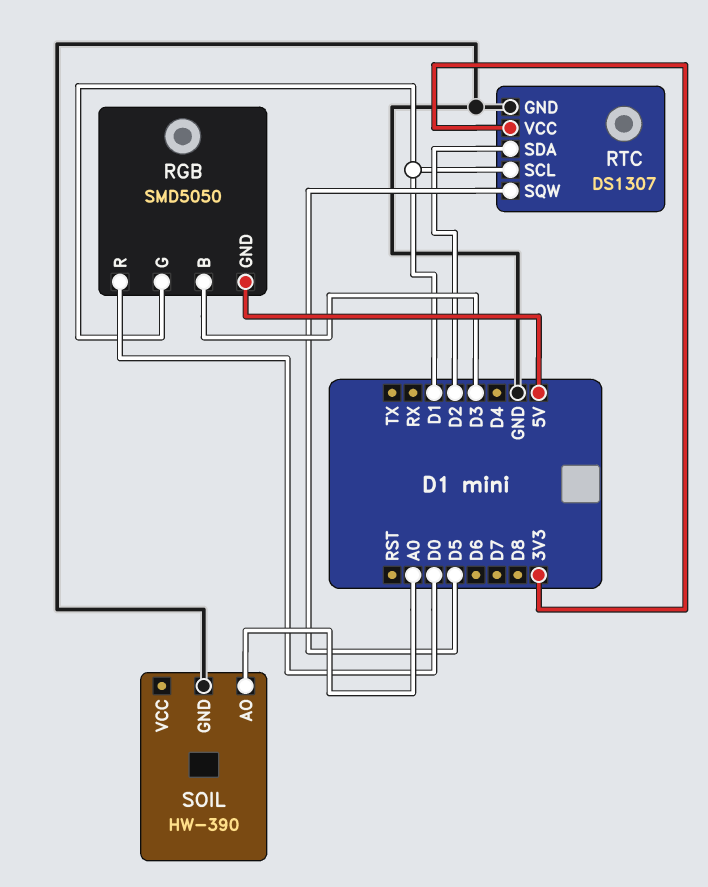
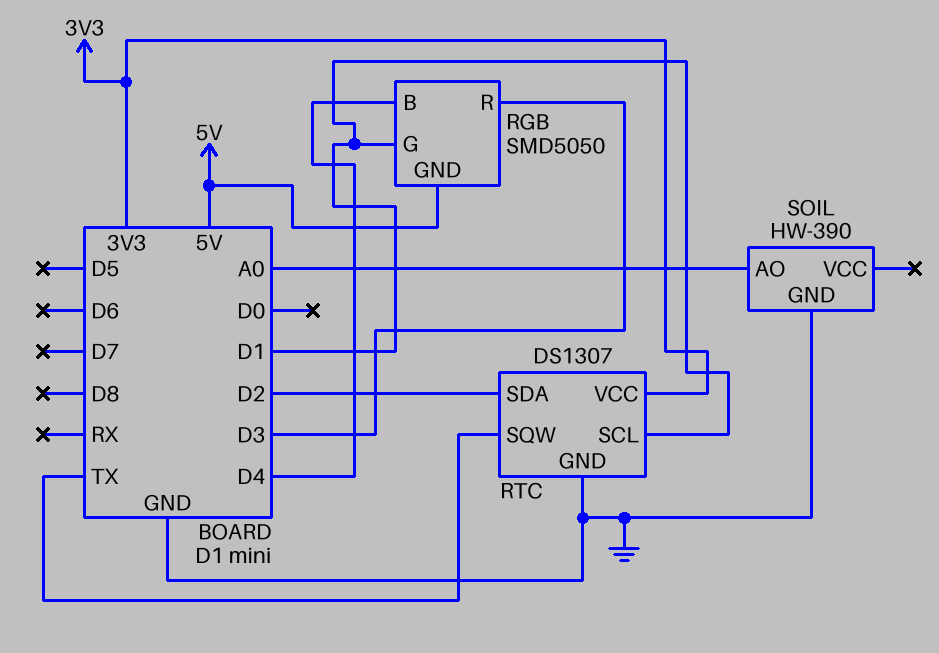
RGB pin B: D3 -> D4
RGB pin R: D0 -> D3
RTC pin SQW: D5 -> TX

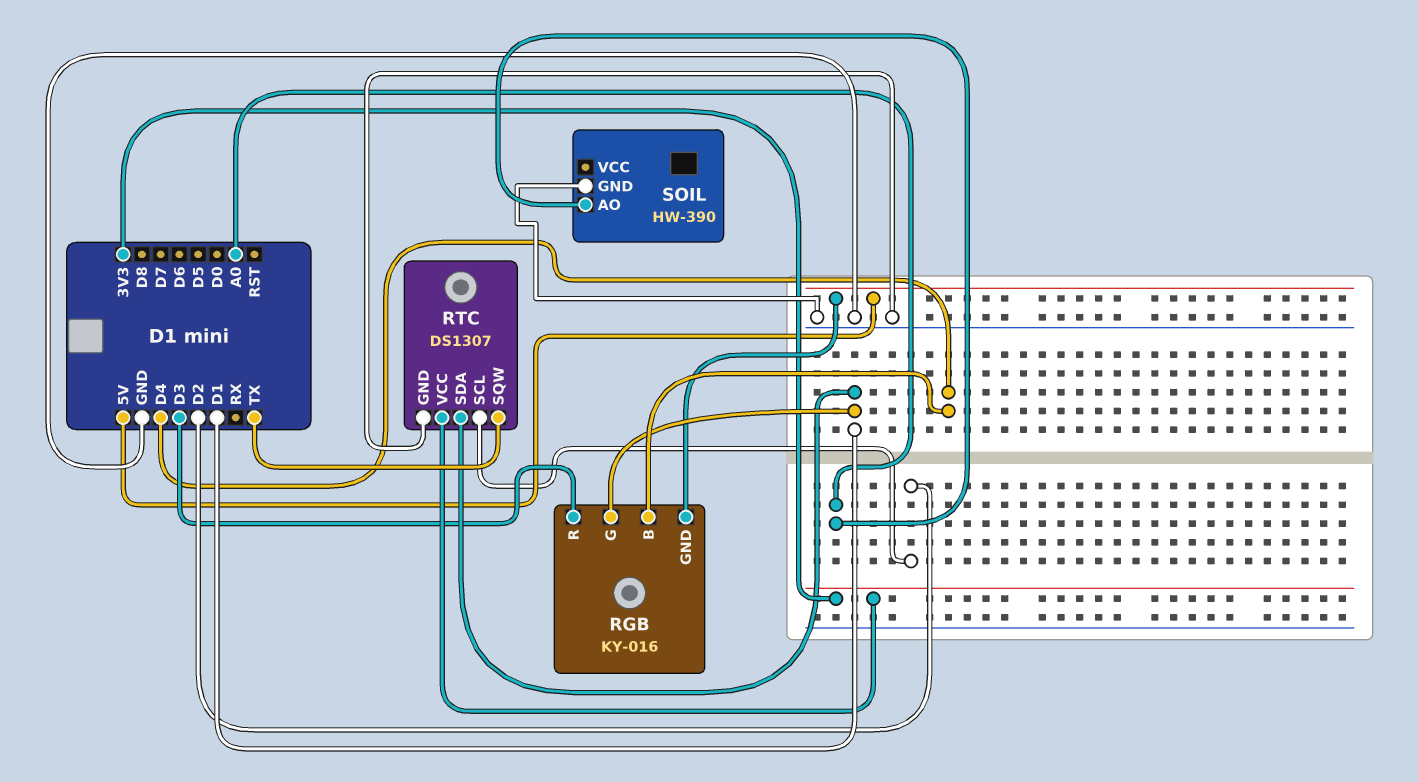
RGB: SMD5050 -> KY-016
RTC pin SCL: D1 -> D2
RTC pin SDA: D2 -> D1

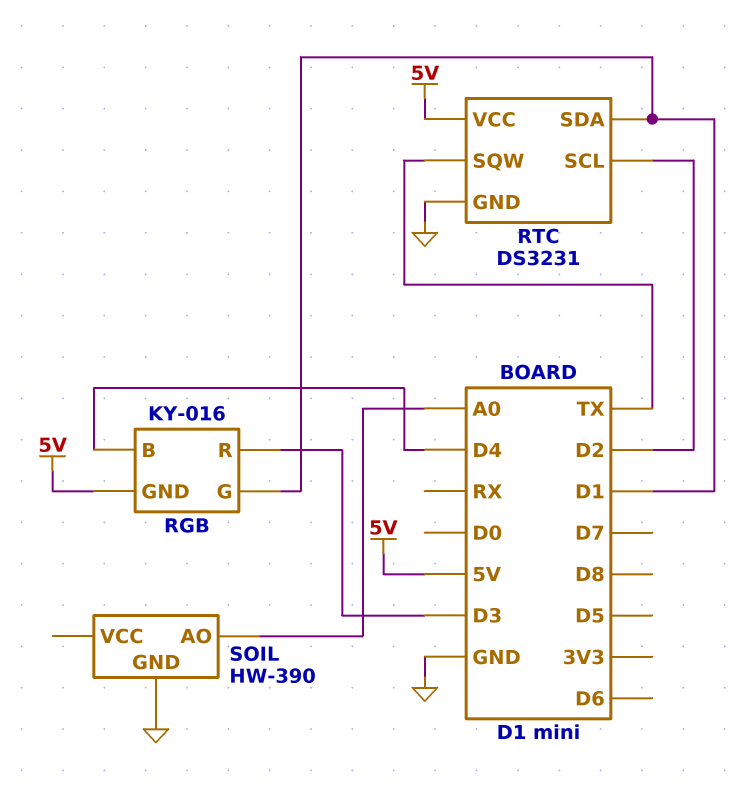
RTC: DS1307 -> DS3231
RTC pin VCC: 3V3 -> 5V

